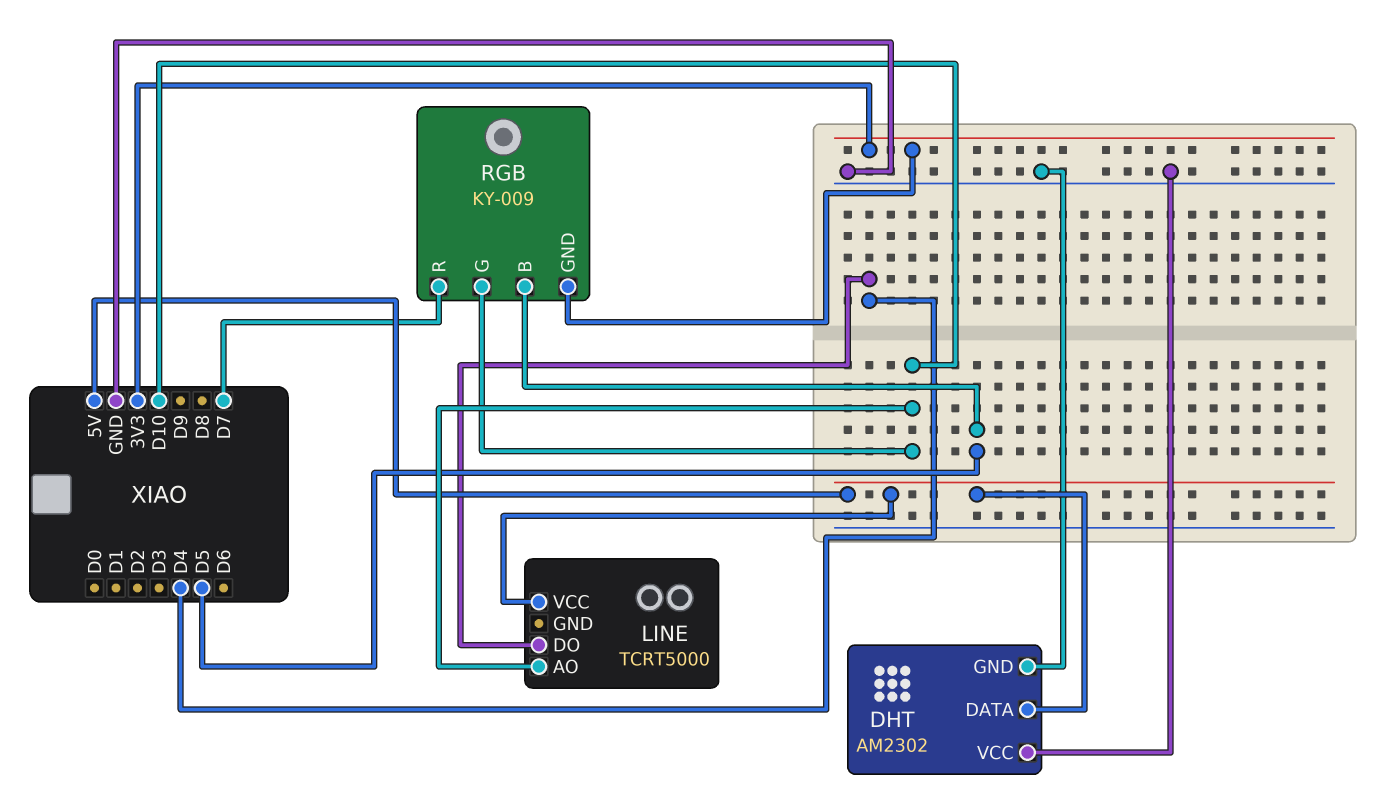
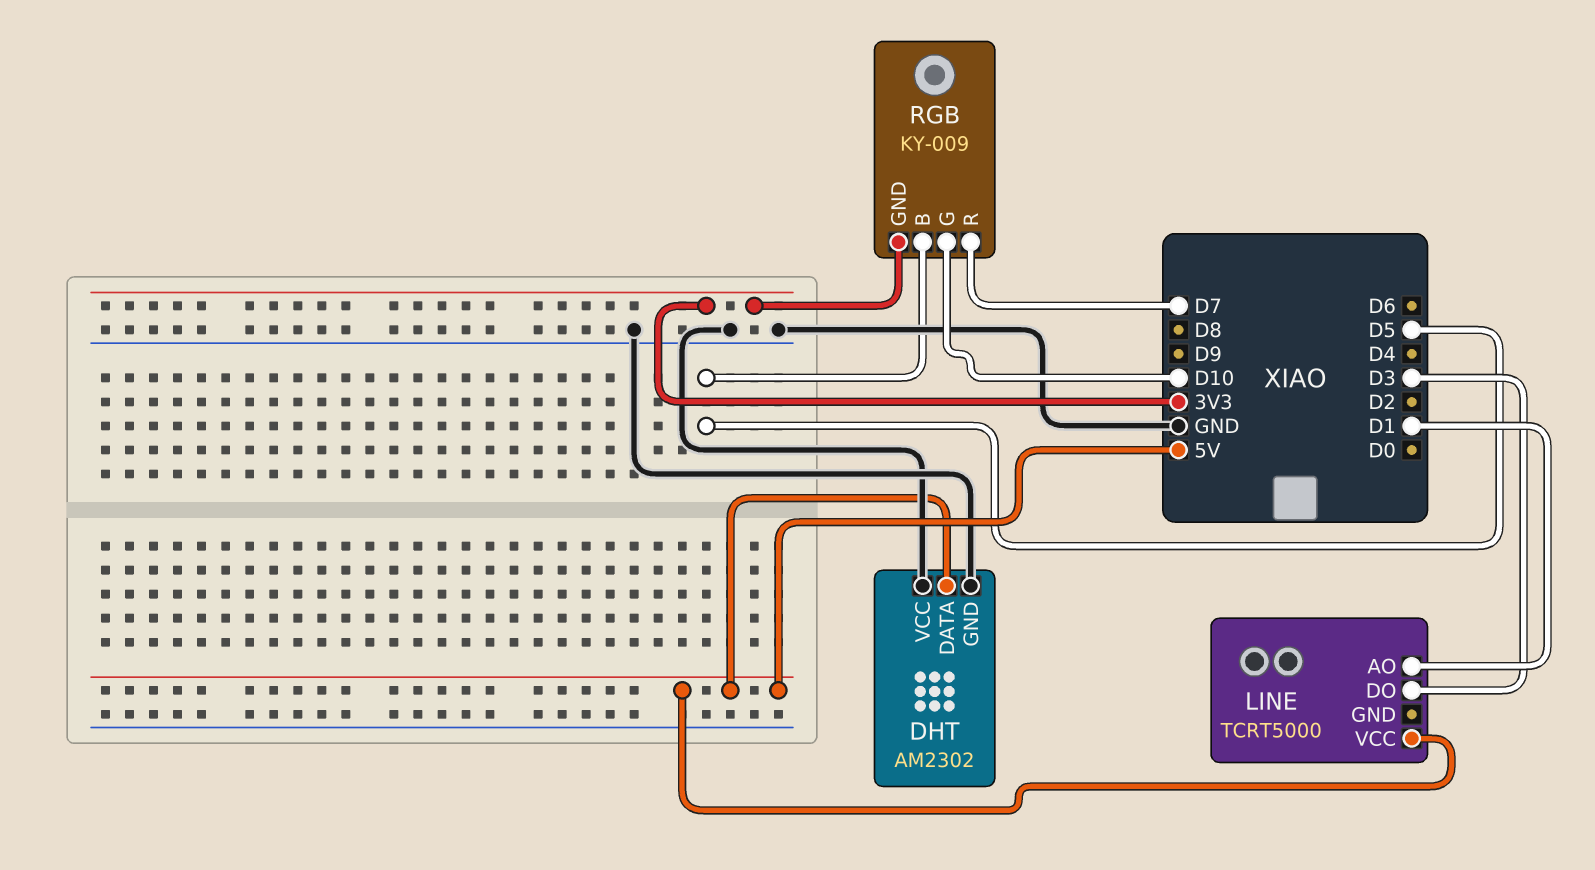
LINE pin AO: D10 -> D1
LINE pin DO: D4 -> D3

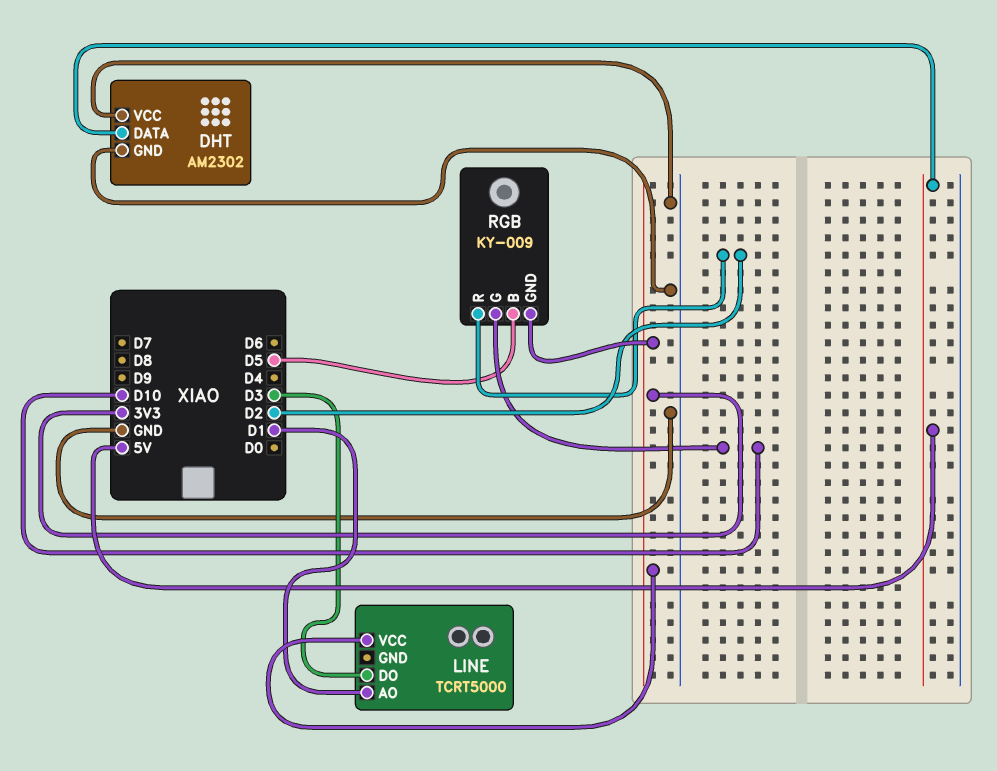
LINE pin VCC: 5V -> 3V3
RGB pin R: D7 -> D2

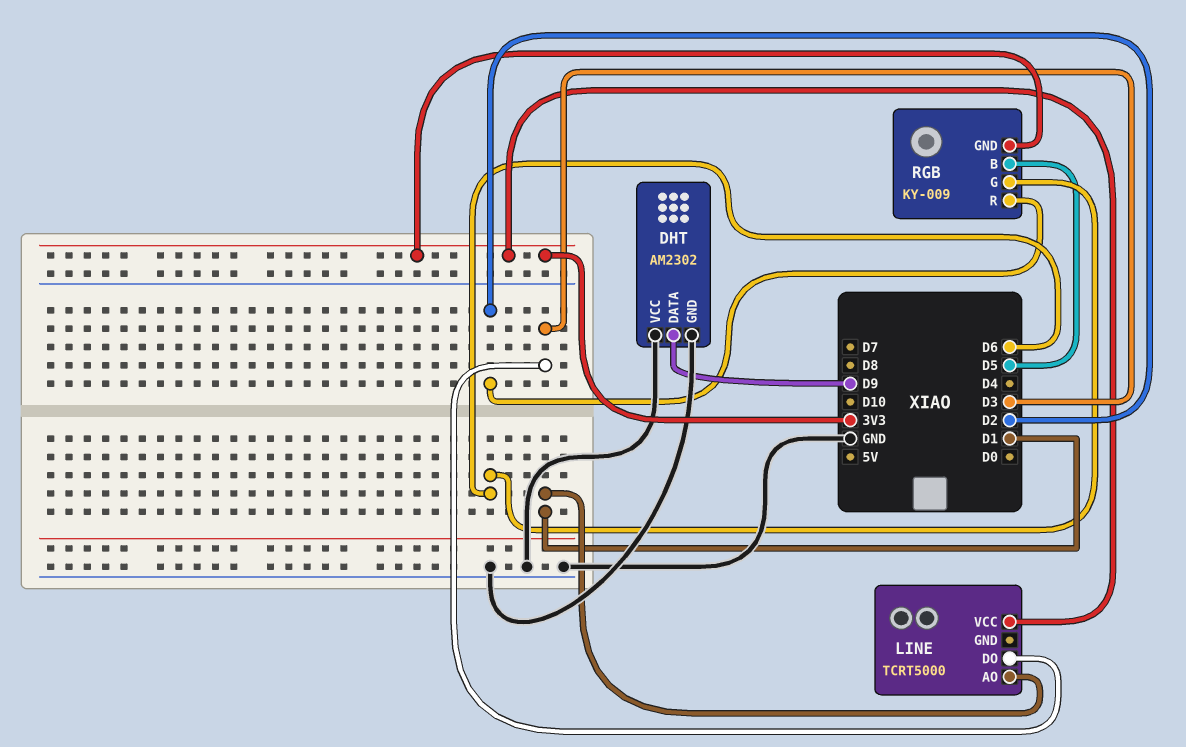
DHT pin DATA: 5V -> D9
RGB pin G: D10 -> D6

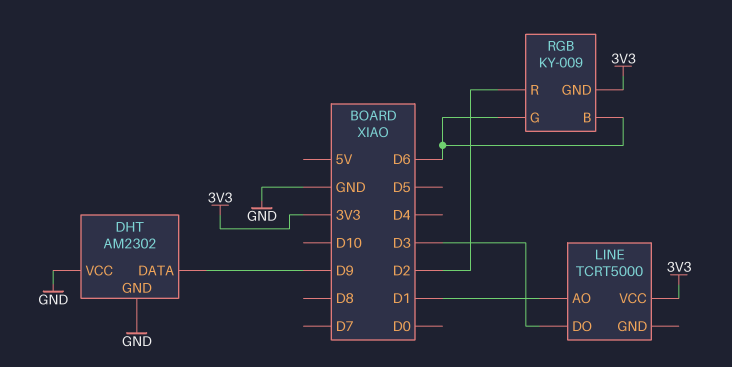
RGB pin B: D5 -> D6

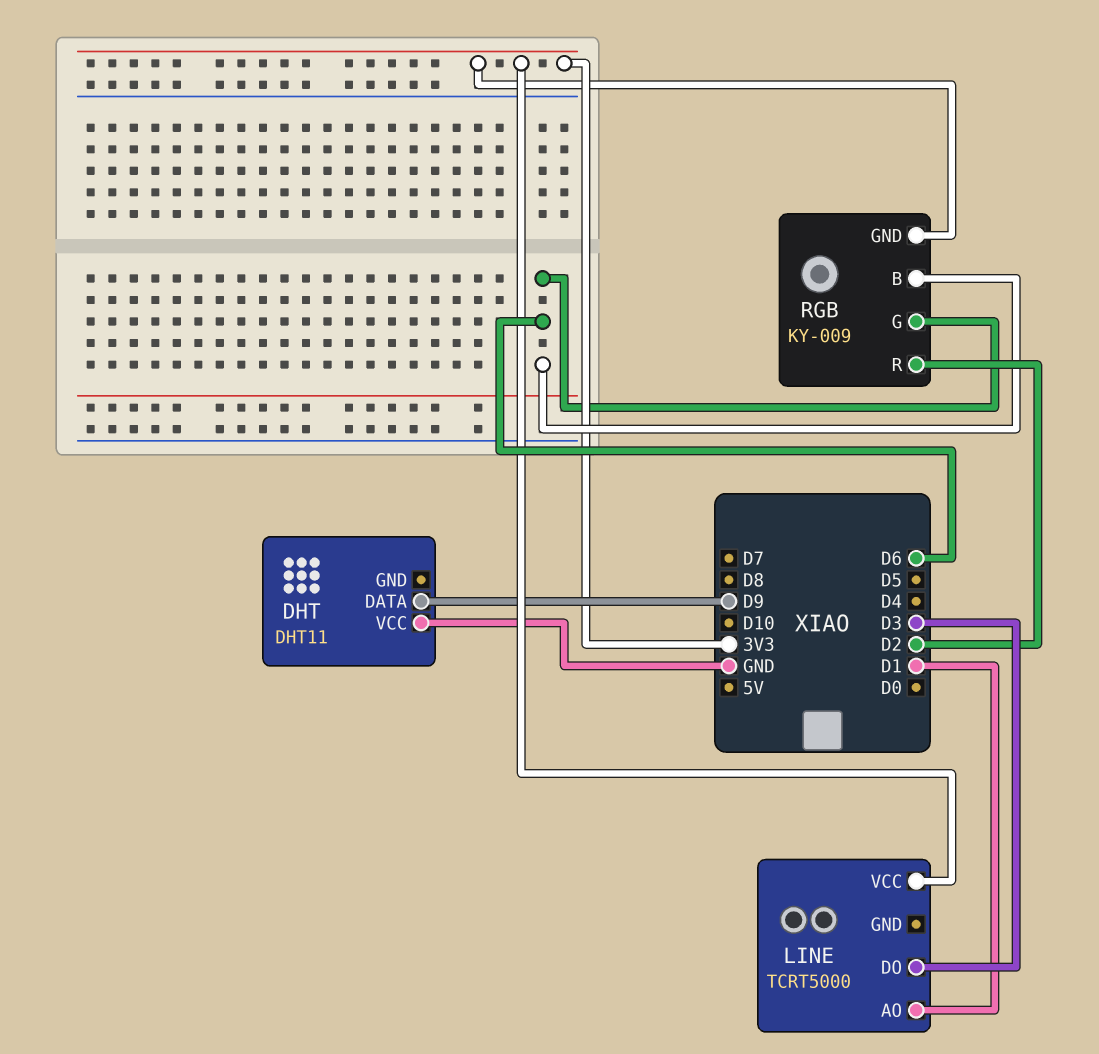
DHT: AM2302 -> DHT11
DHT pin GND: GND -> none

